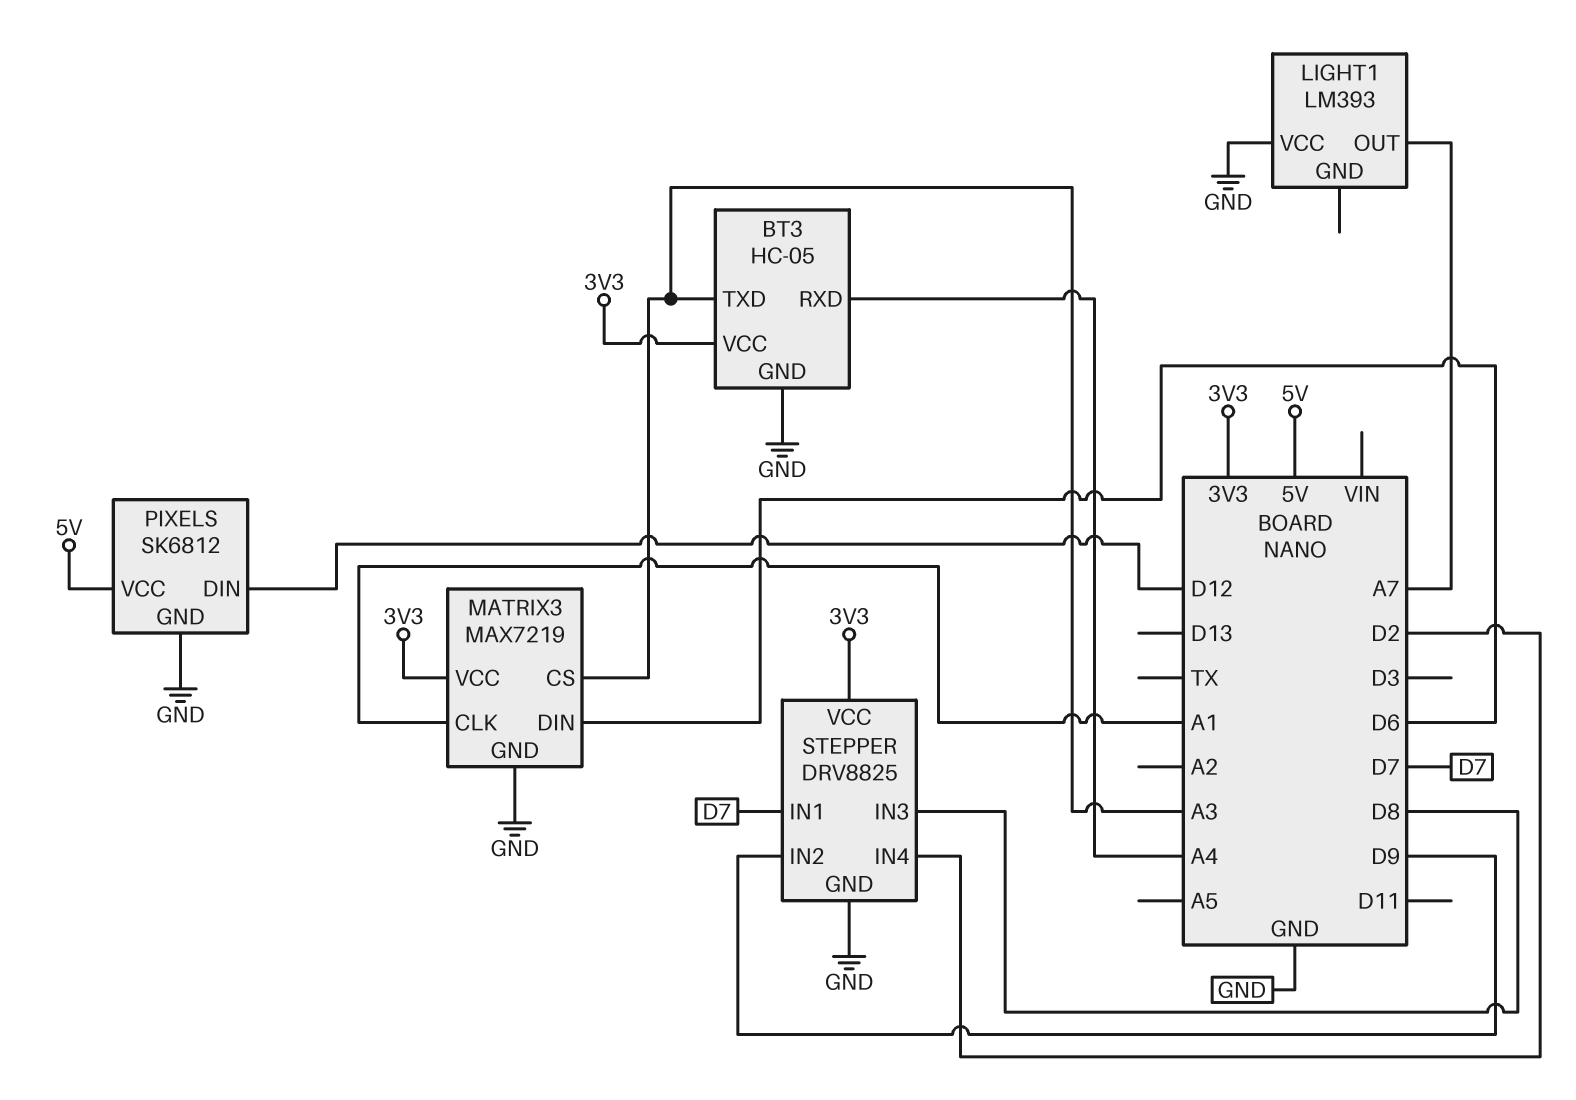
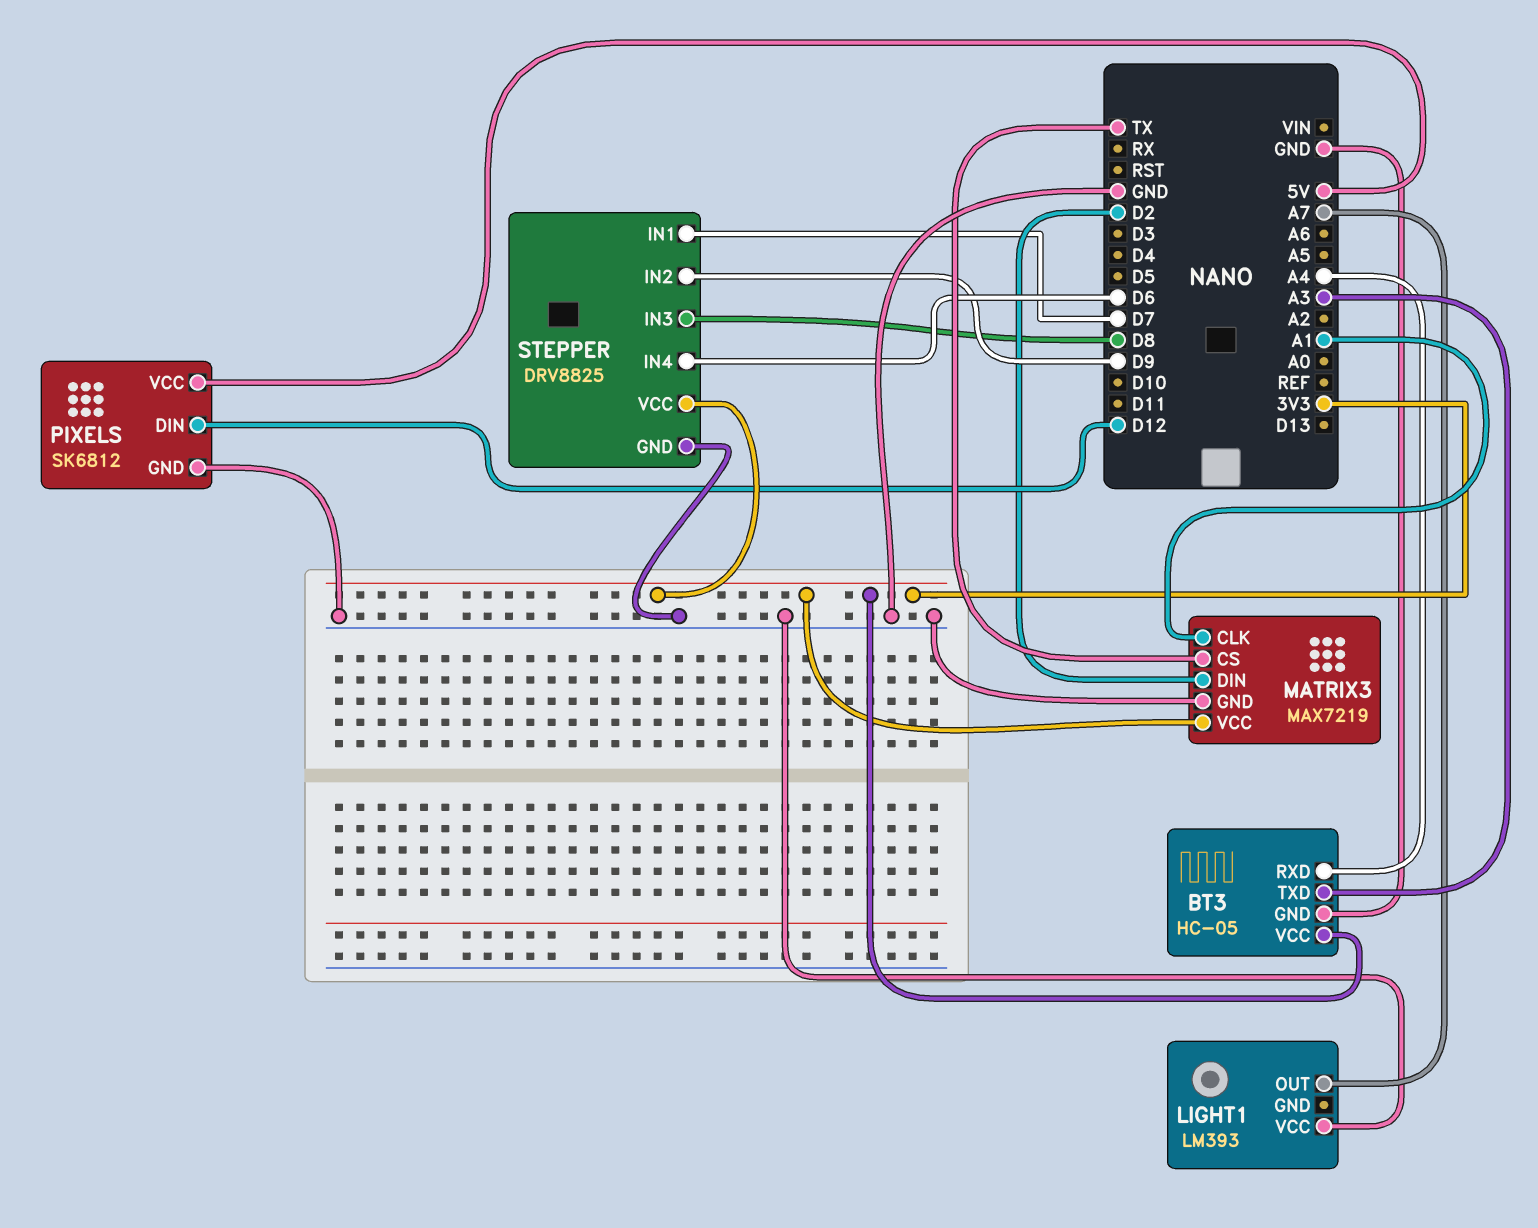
MATRIX3 pin CS: A3 -> TX
MATRIX3 pin DIN: D6 -> D2
STEPPER pin IN4: D2 -> D6

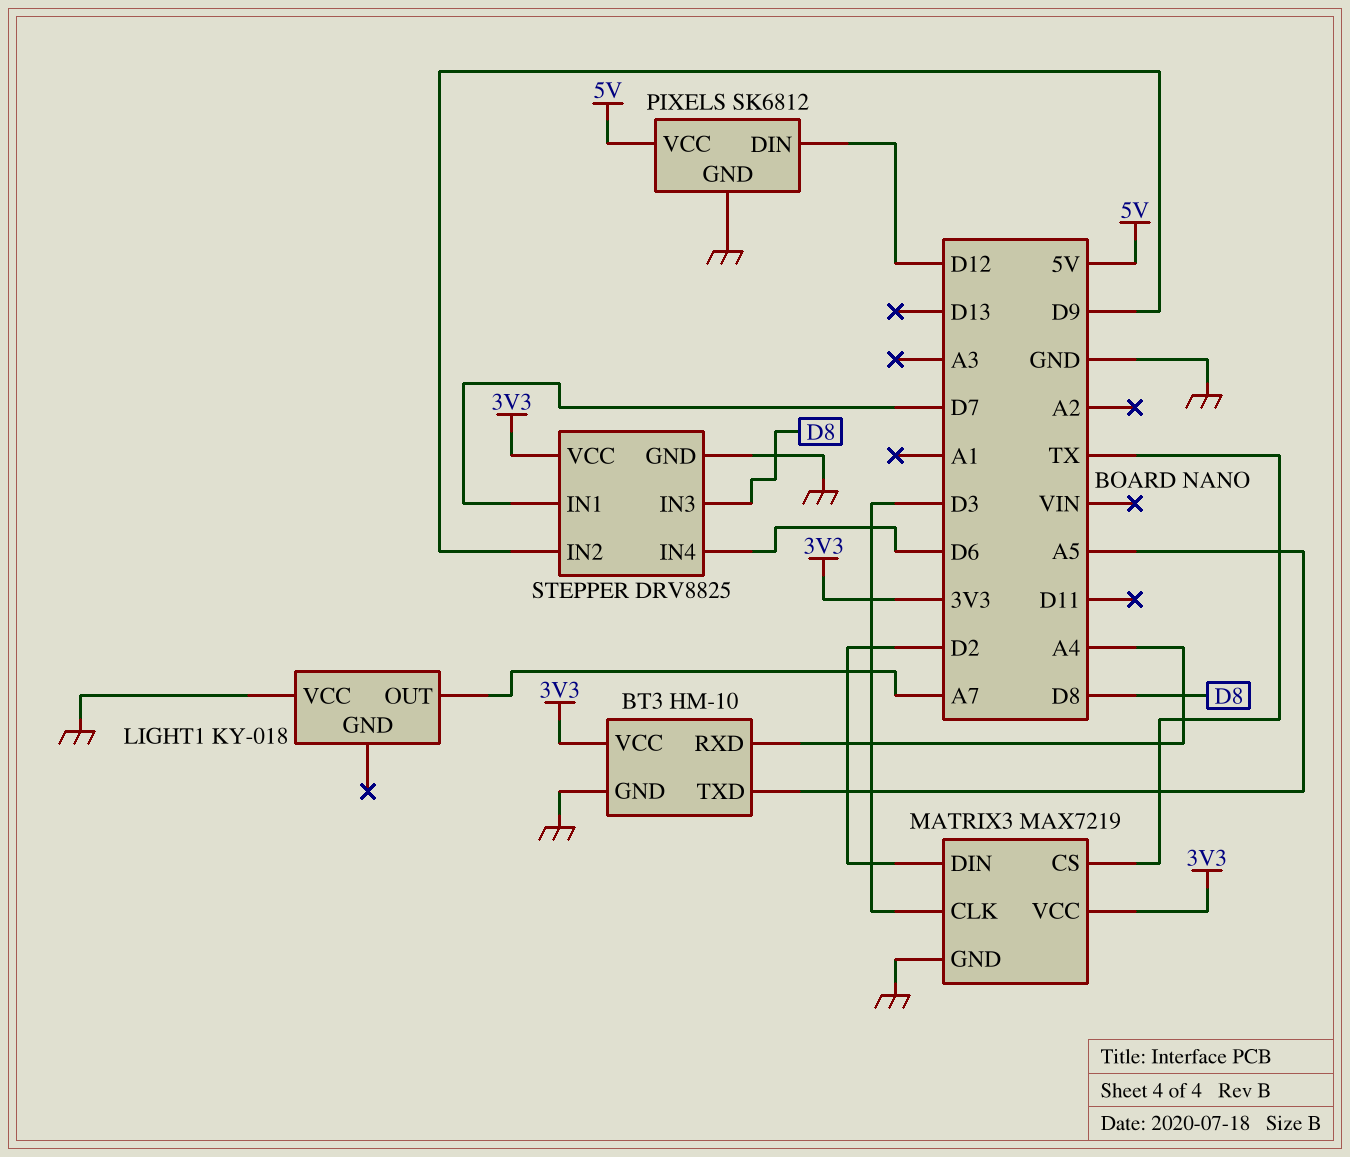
BT3: HC-05 -> HM-10
BT3 pin TXD: A3 -> A5
LIGHT1: LM393 -> KY-018
MATRIX3 pin CLK: A1 -> D3

